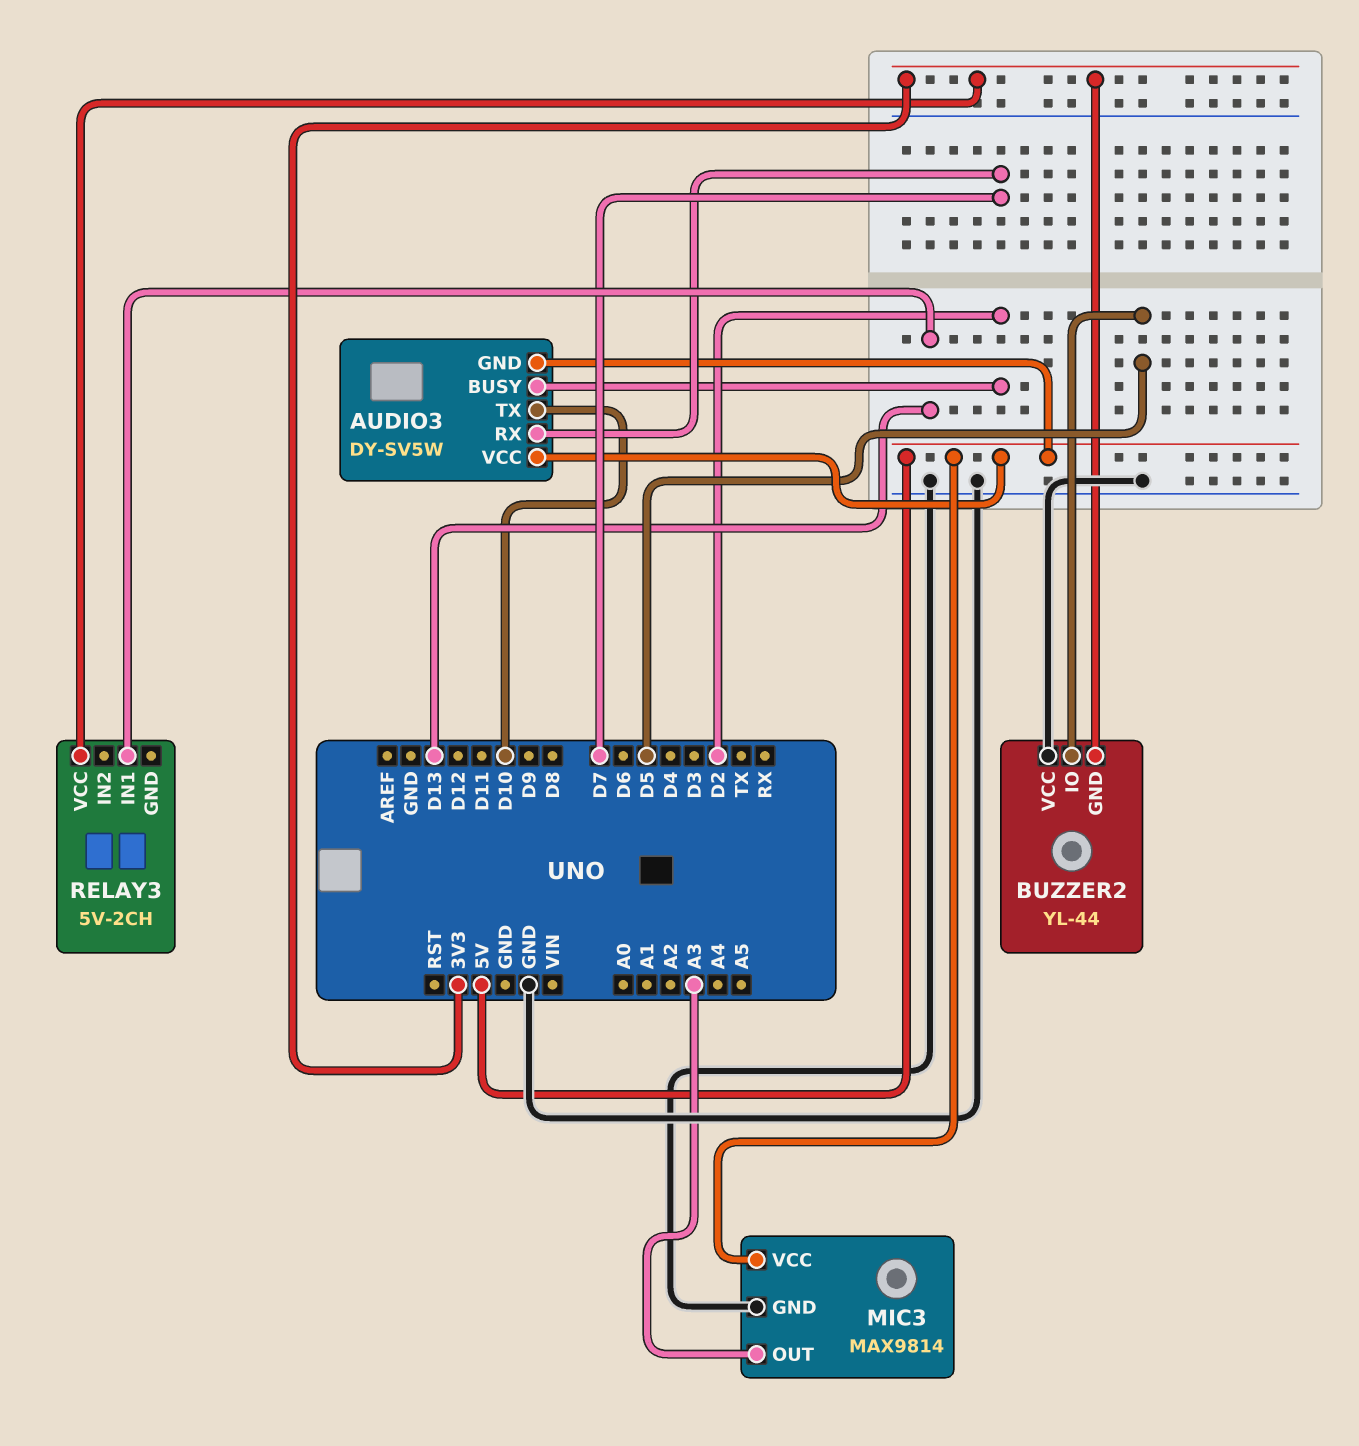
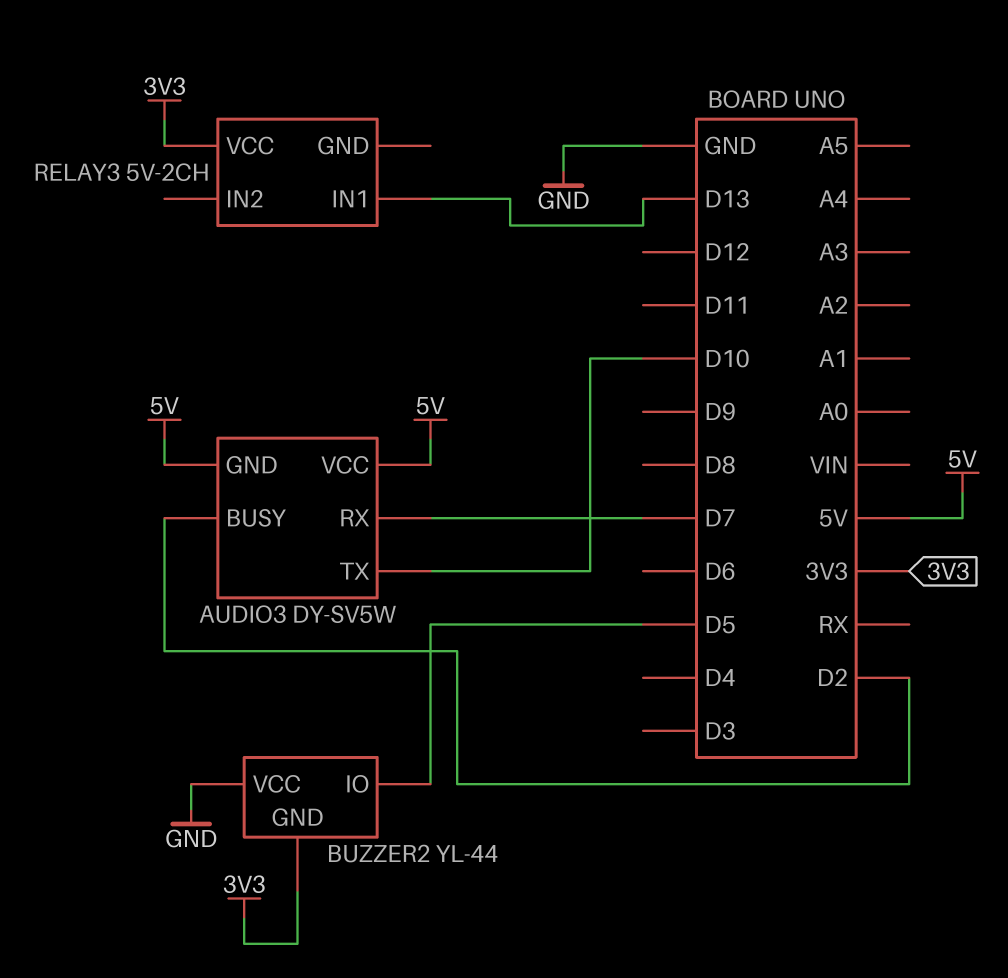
MIC3: MAX9814 -> none
MIC3 pin GND: GND -> none
MIC3 pin OUT: A3 -> none
MIC3 pin VCC: 5V -> none

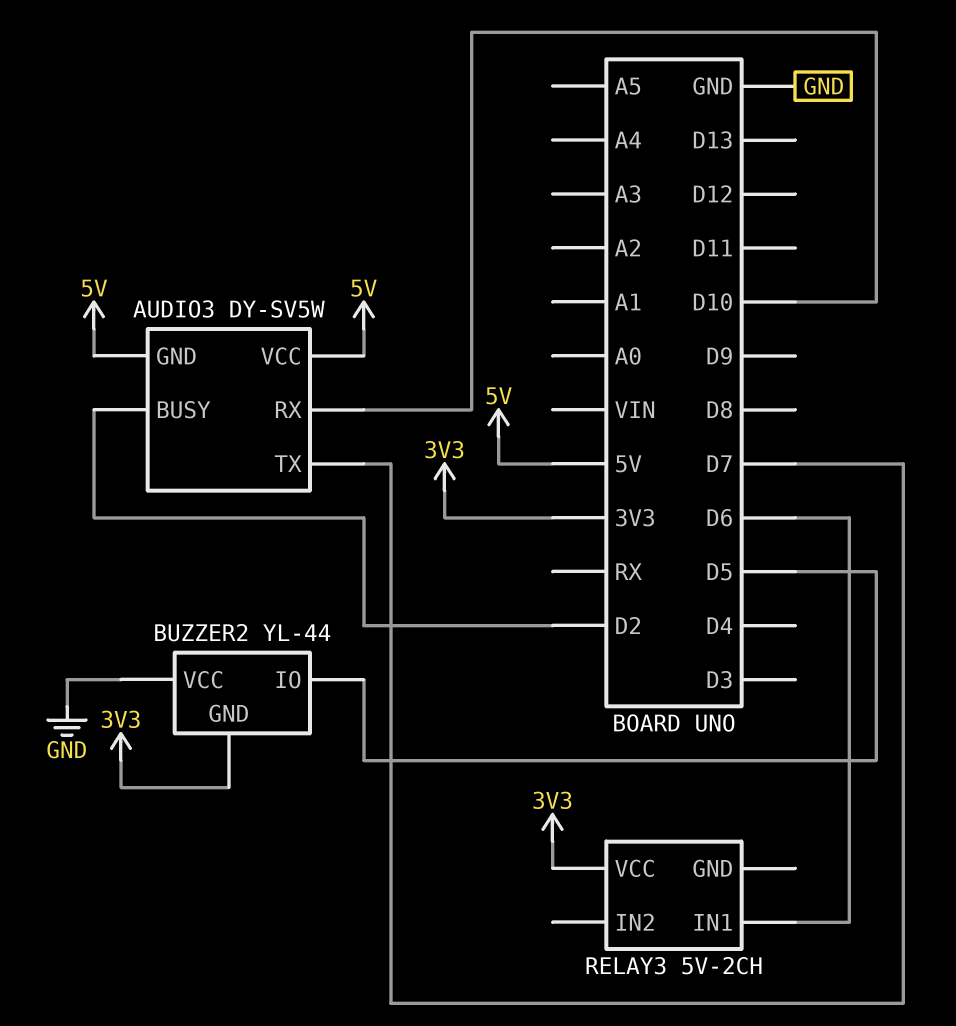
AUDIO3 pin RX: D7 -> D10
AUDIO3 pin TX: D10 -> D7
RELAY3 pin IN1: D13 -> D6

